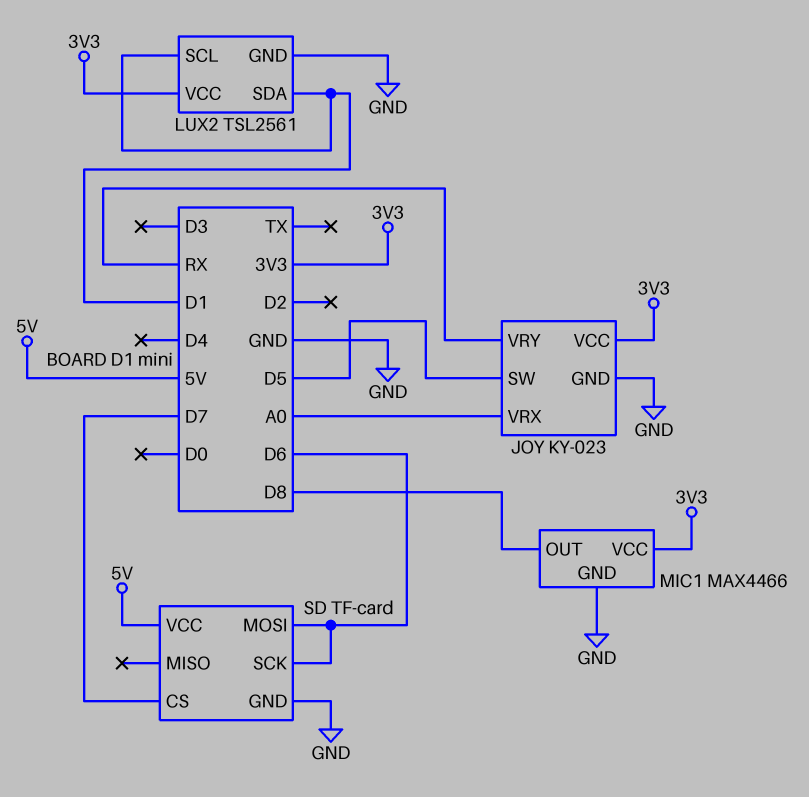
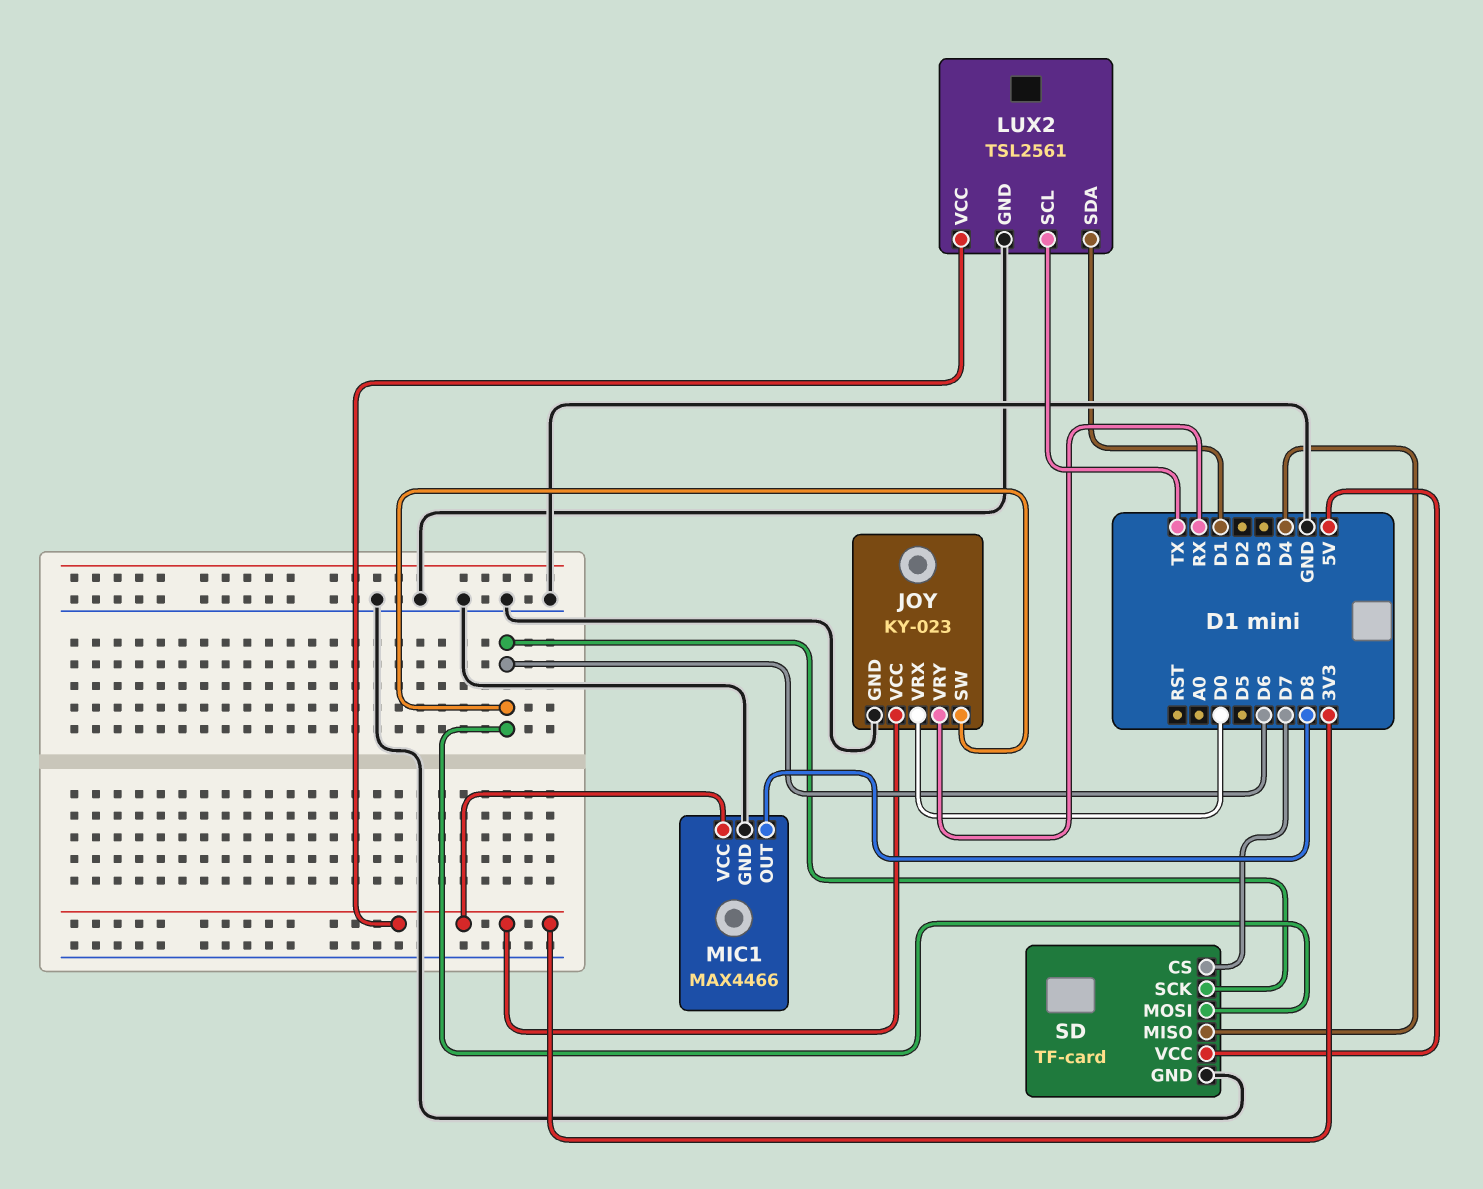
JOY pin SW: D5 -> D6
JOY pin VRX: A0 -> D0
LUX2 pin SCL: D1 -> TX
SD pin MISO: none -> D4

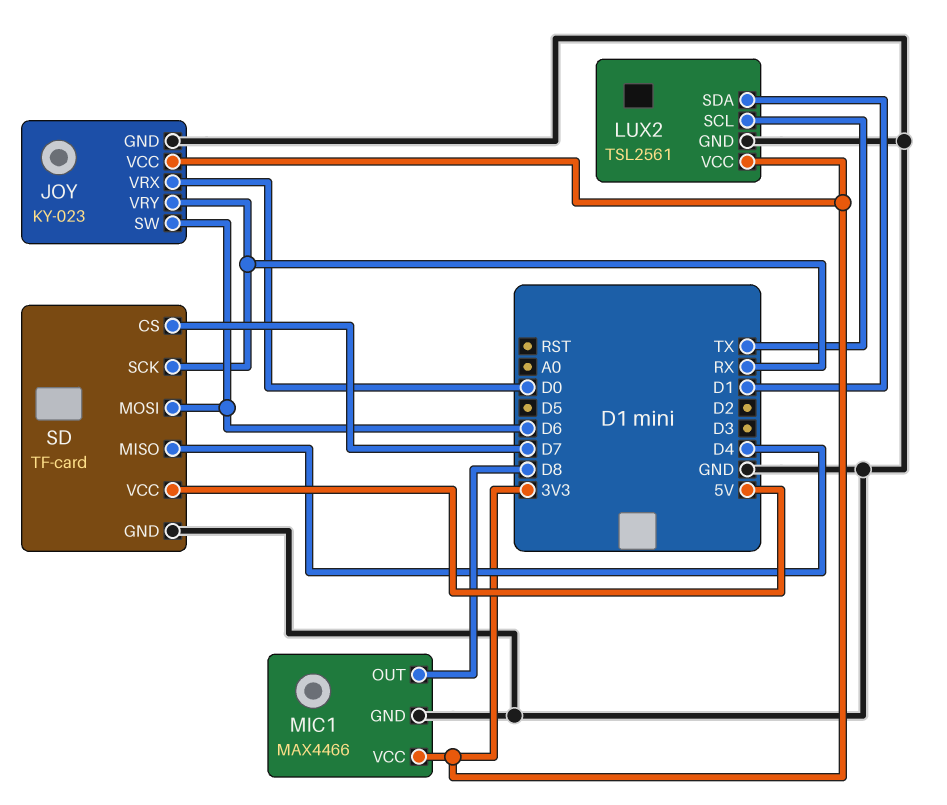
SD pin SCK: D6 -> RX

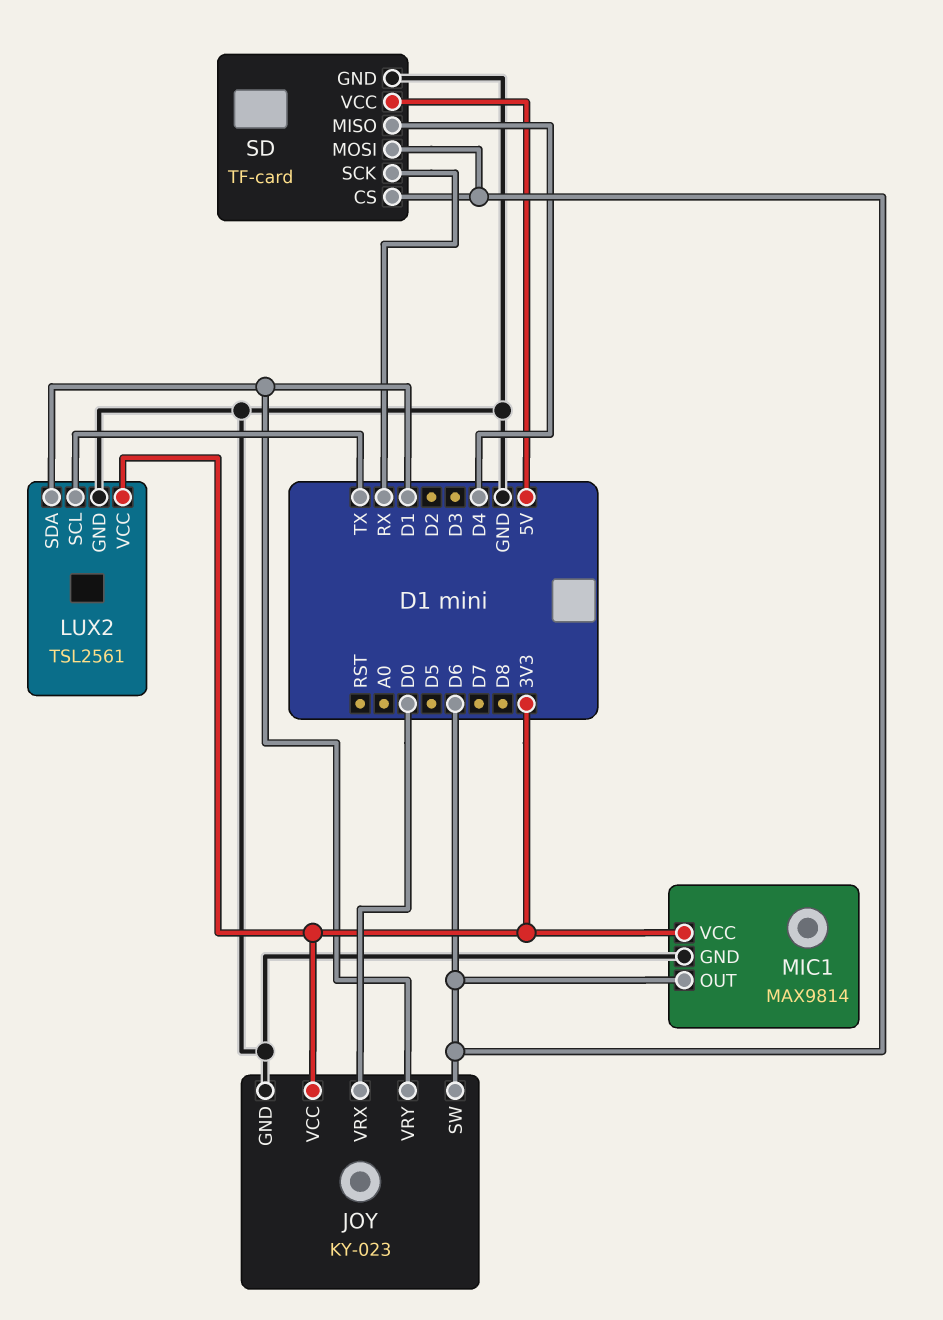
JOY pin VRY: RX -> D1
MIC1: MAX4466 -> MAX9814
MIC1 pin OUT: D8 -> D6
SD pin CS: D7 -> D6

